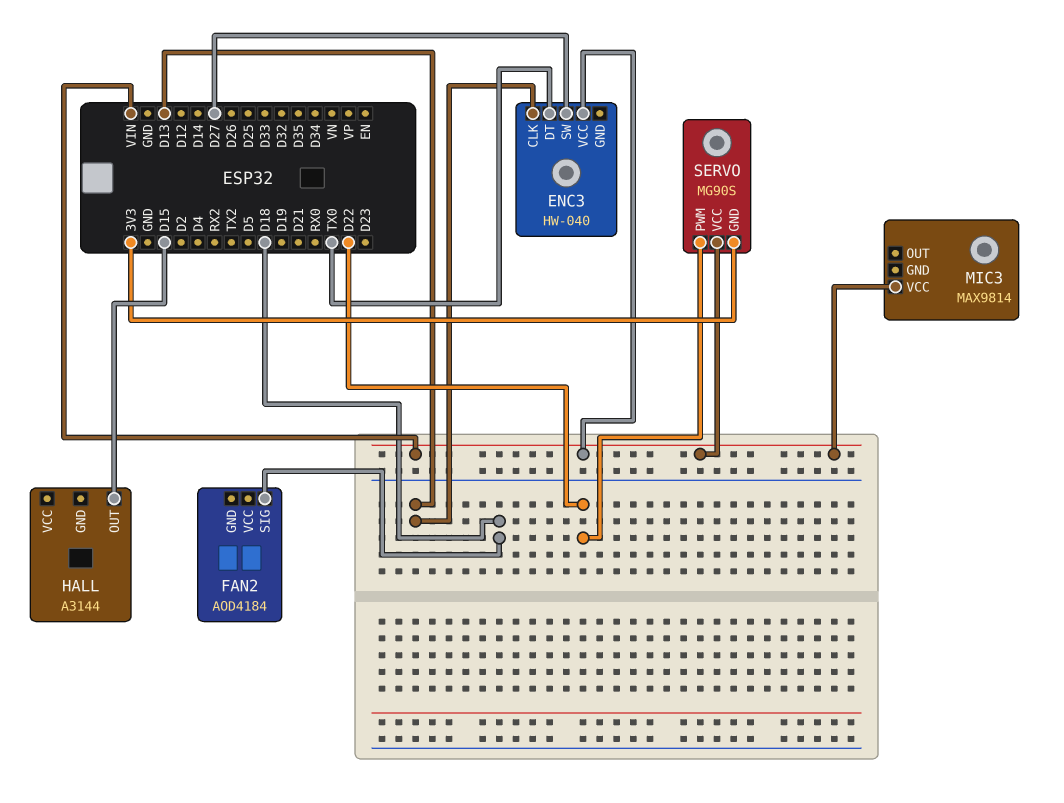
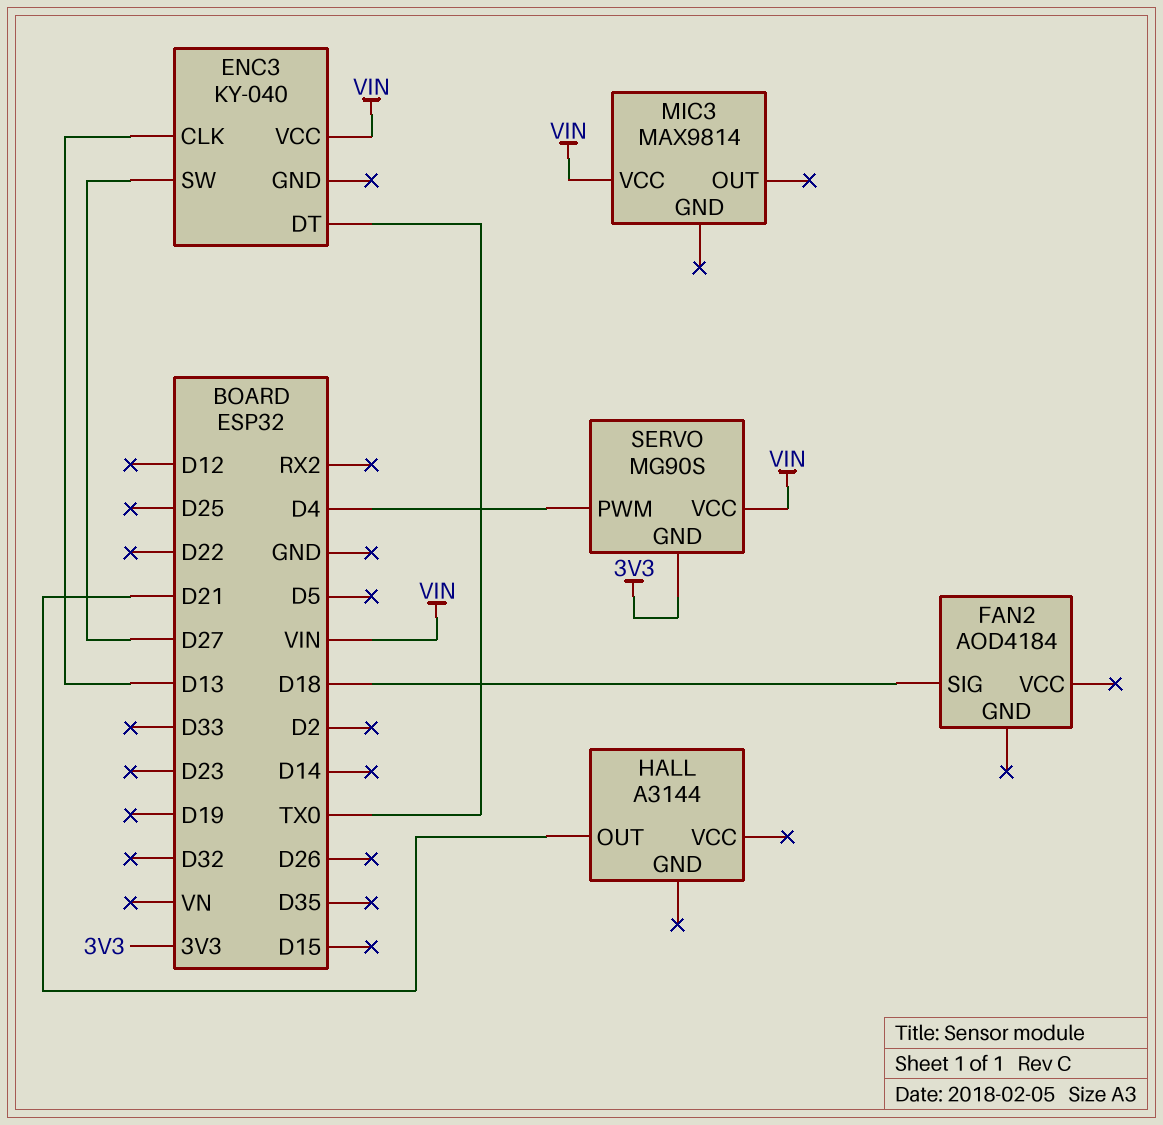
ENC3: HW-040 -> KY-040
HALL pin OUT: D15 -> D21
SERVO pin PWM: D22 -> D4

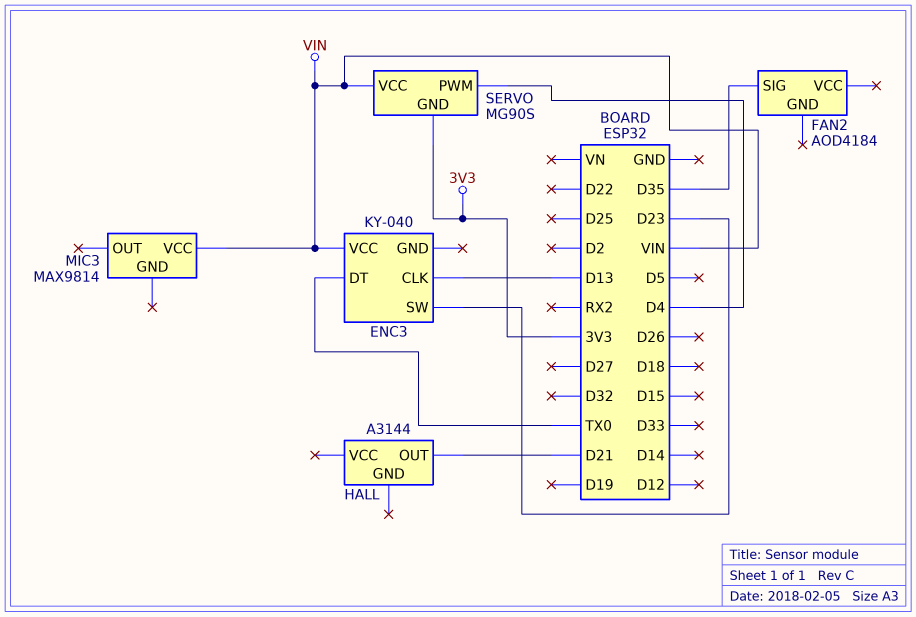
ENC3 pin SW: D27 -> D23
FAN2 pin SIG: D18 -> D35

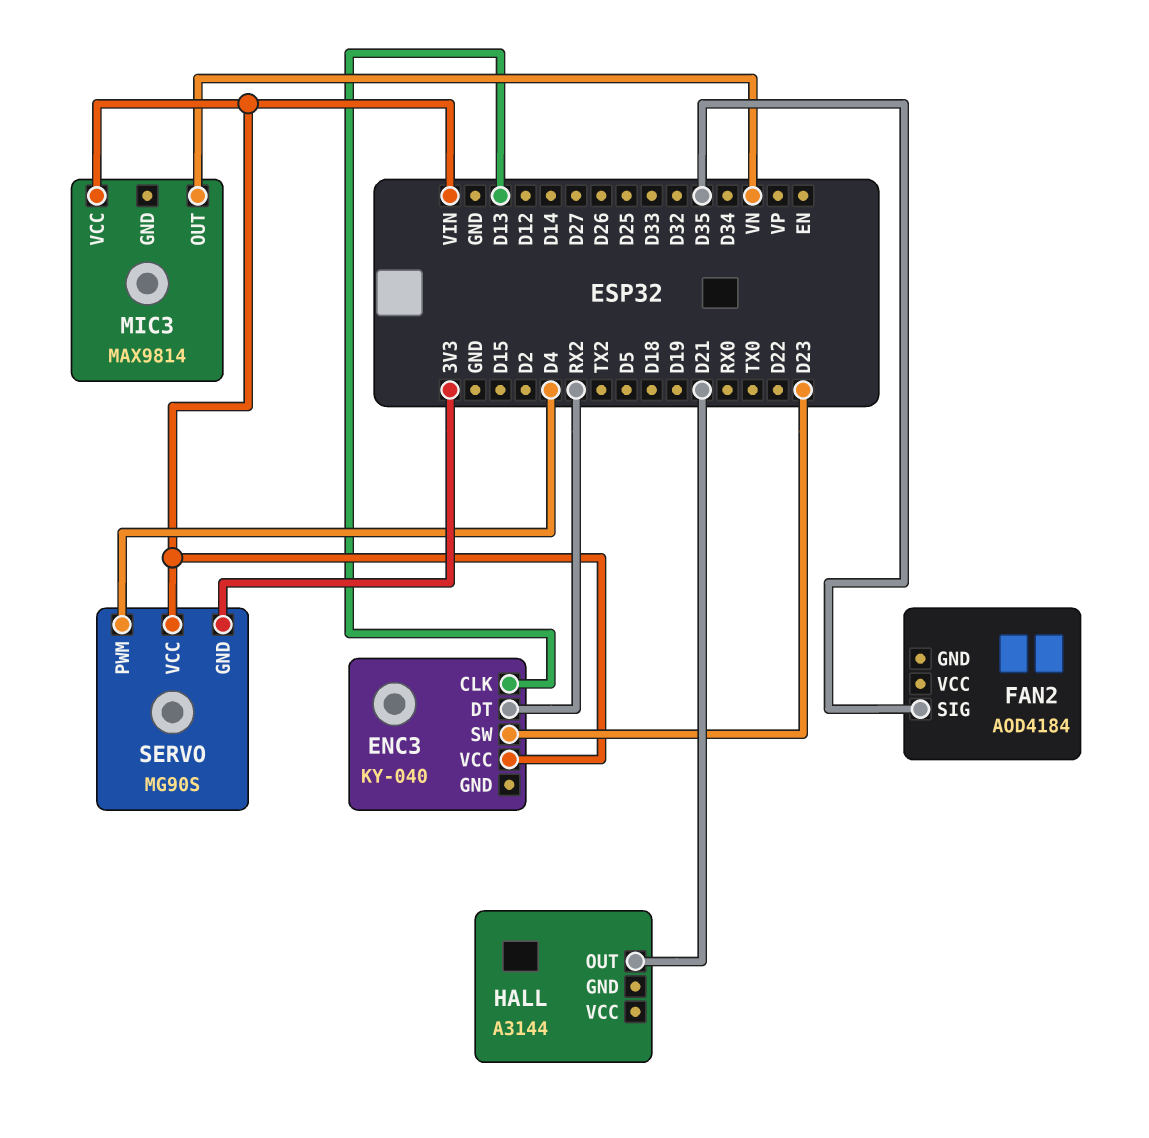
ENC3 pin DT: TX0 -> RX2
MIC3 pin OUT: none -> VN

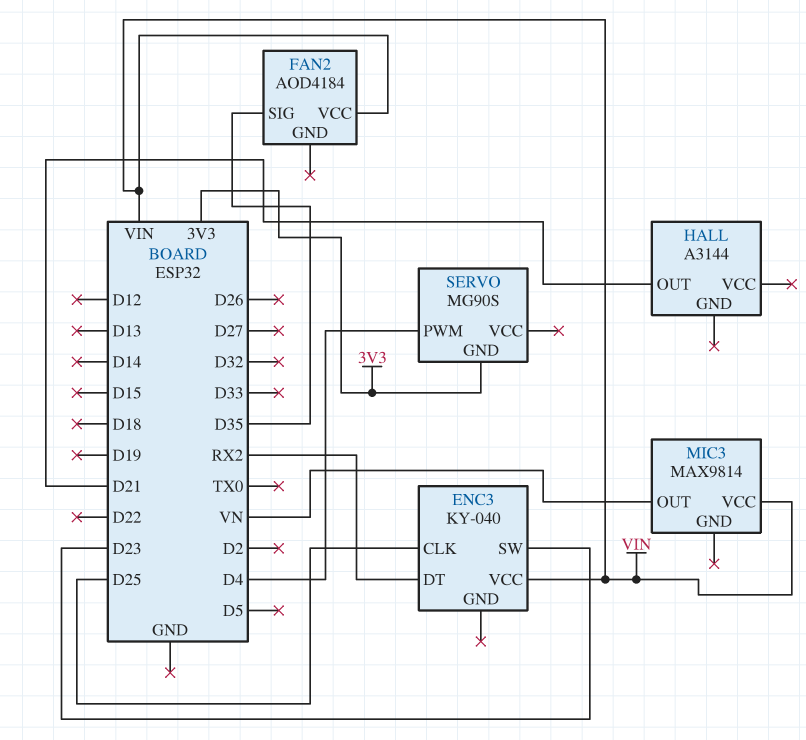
ENC3 pin CLK: D13 -> D25
FAN2 pin VCC: none -> VIN
SERVO pin VCC: VIN -> none

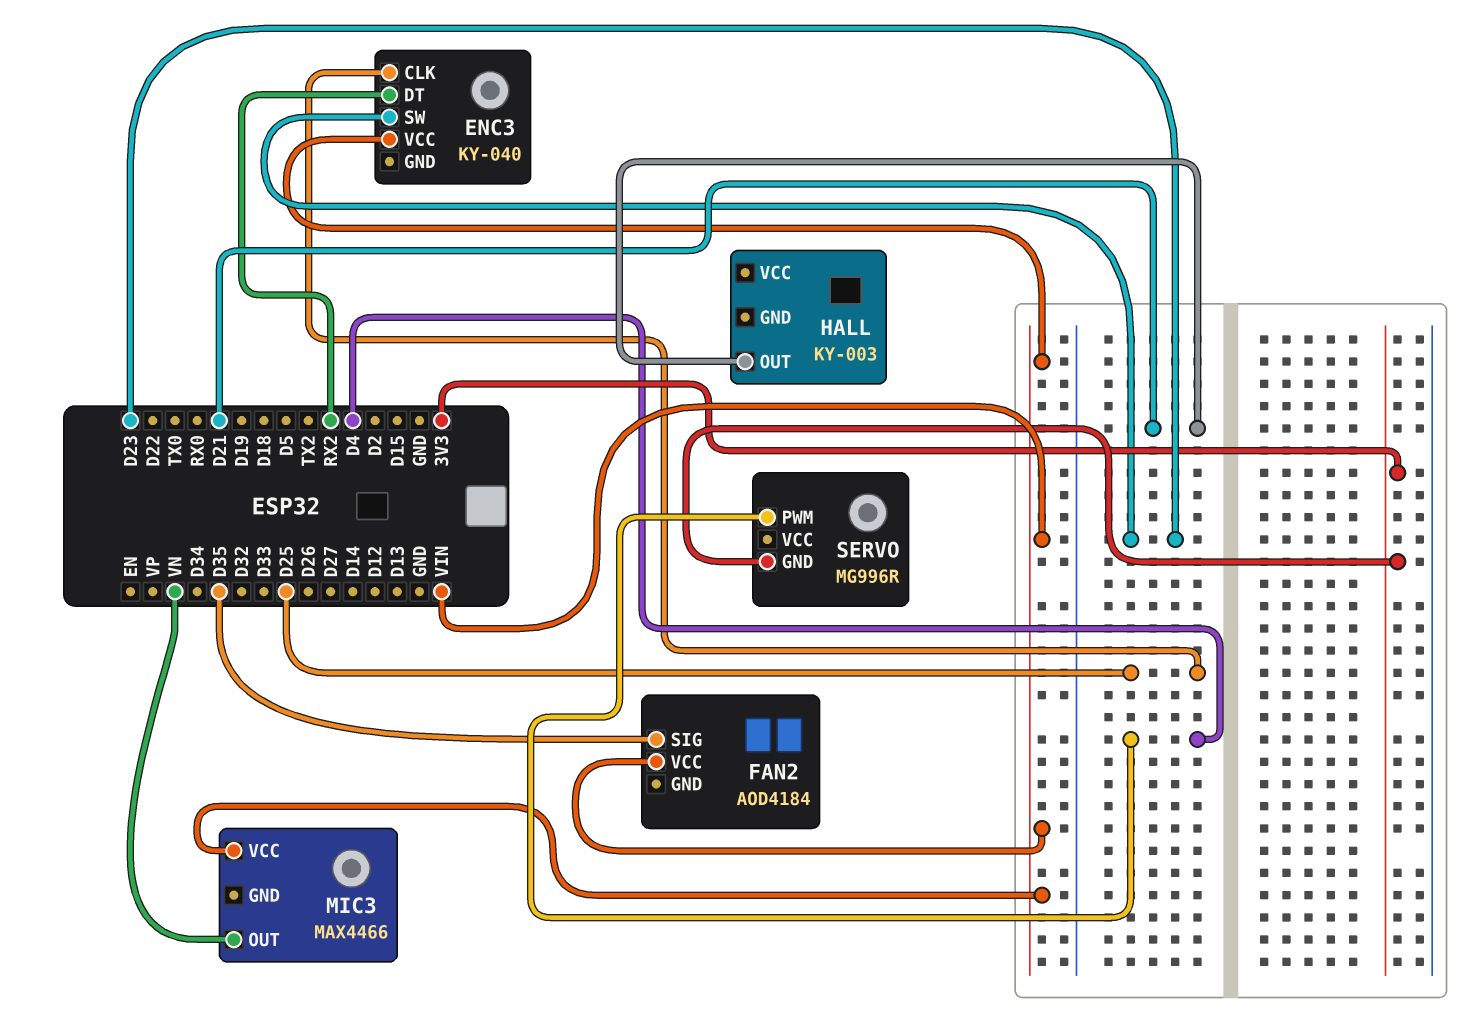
HALL: A3144 -> KY-003
MIC3: MAX9814 -> MAX4466
SERVO: MG90S -> MG996R

